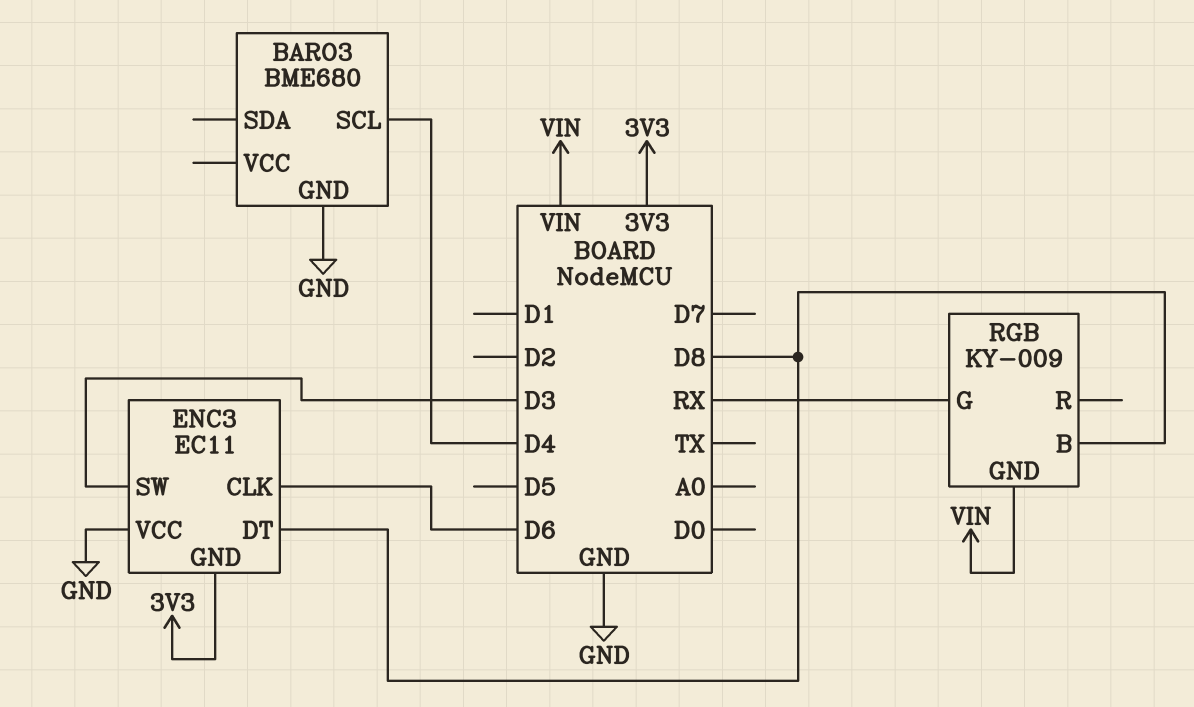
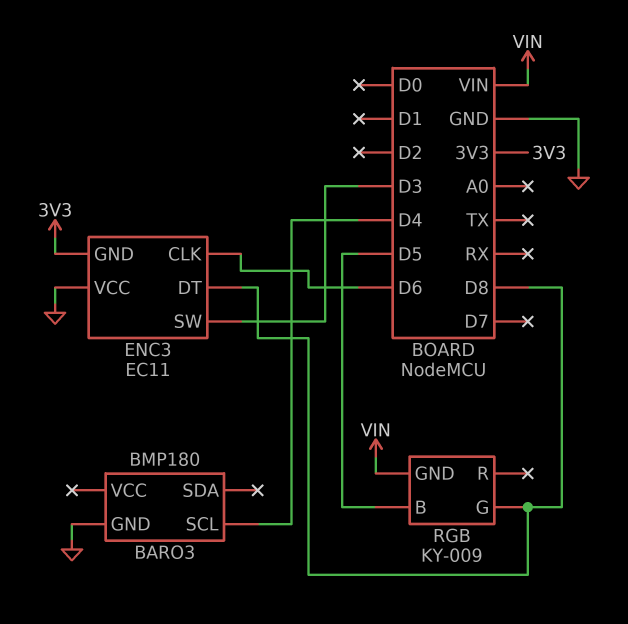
BARO3: BME680 -> BMP180
RGB pin B: D8 -> D5
RGB pin G: RX -> D8

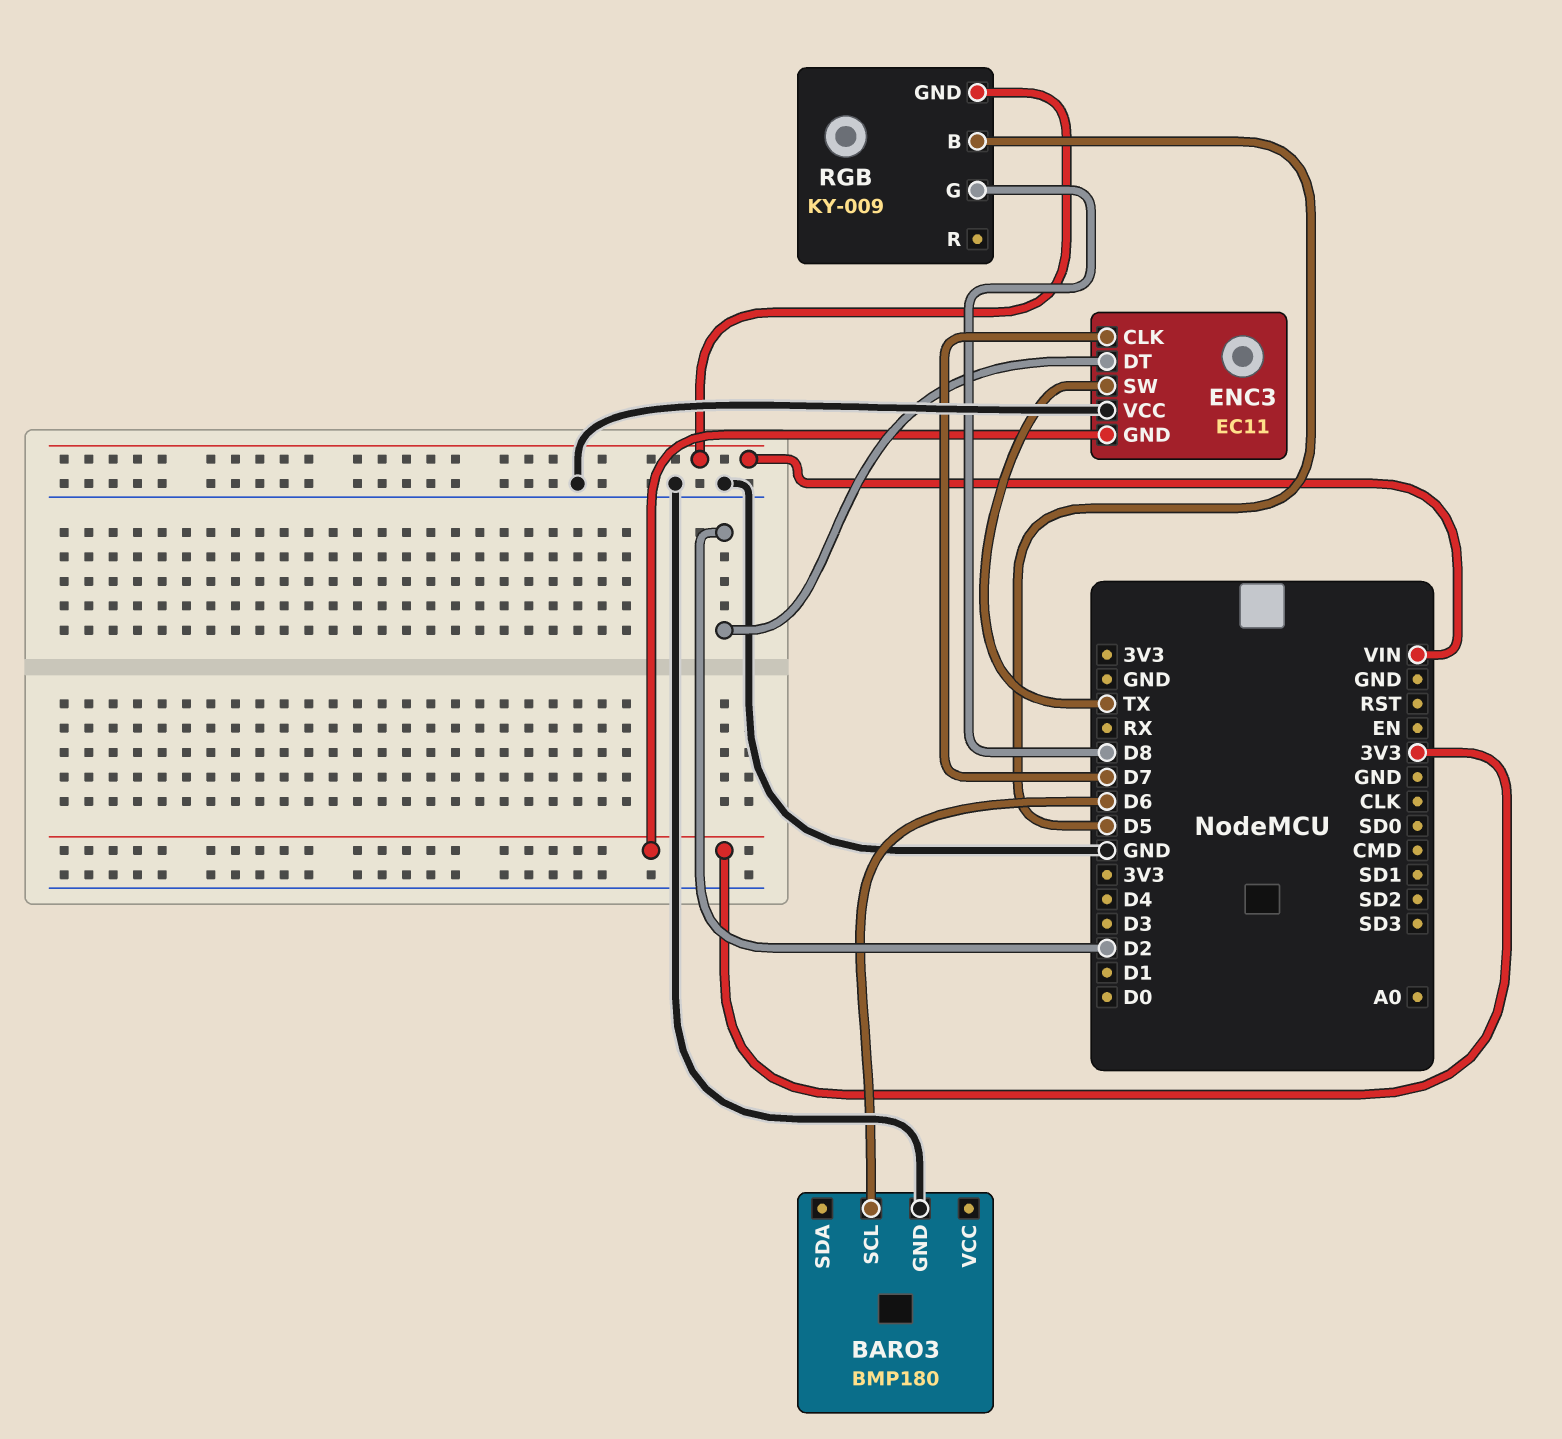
BARO3 pin SCL: D4 -> D6
ENC3 pin CLK: D6 -> D7
ENC3 pin DT: D8 -> D2
ENC3 pin SW: D3 -> TX

